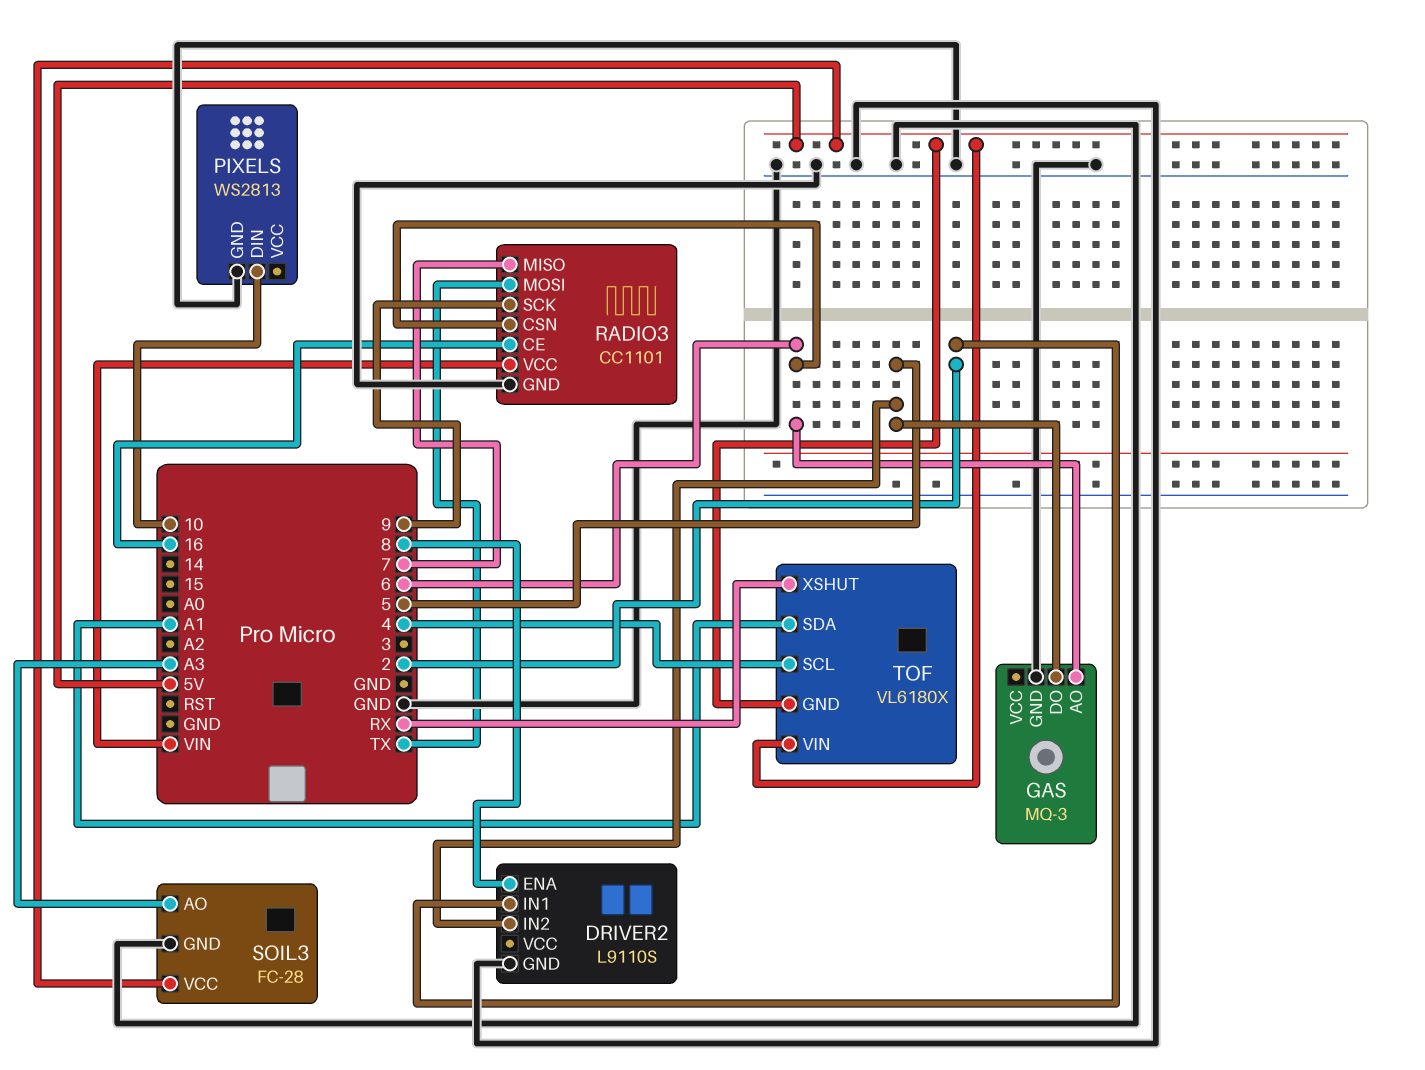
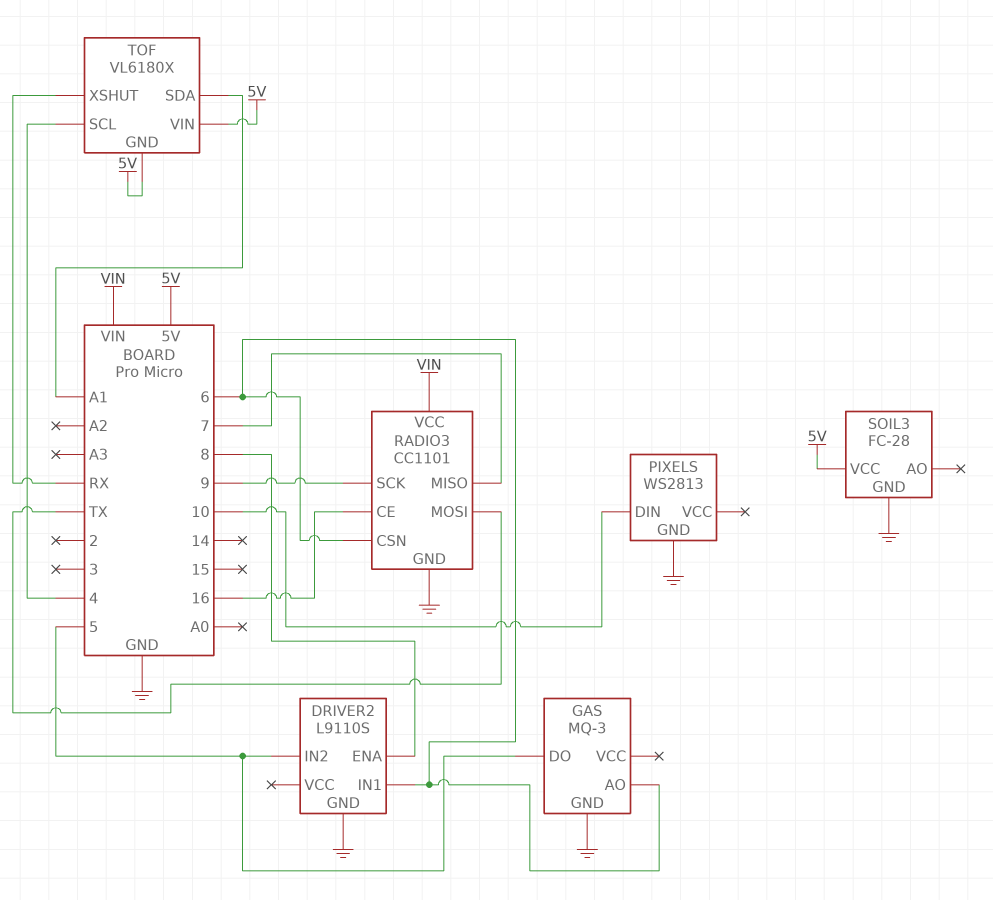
DRIVER2 pin IN1: 2 -> 6
SOIL3 pin AO: A3 -> none

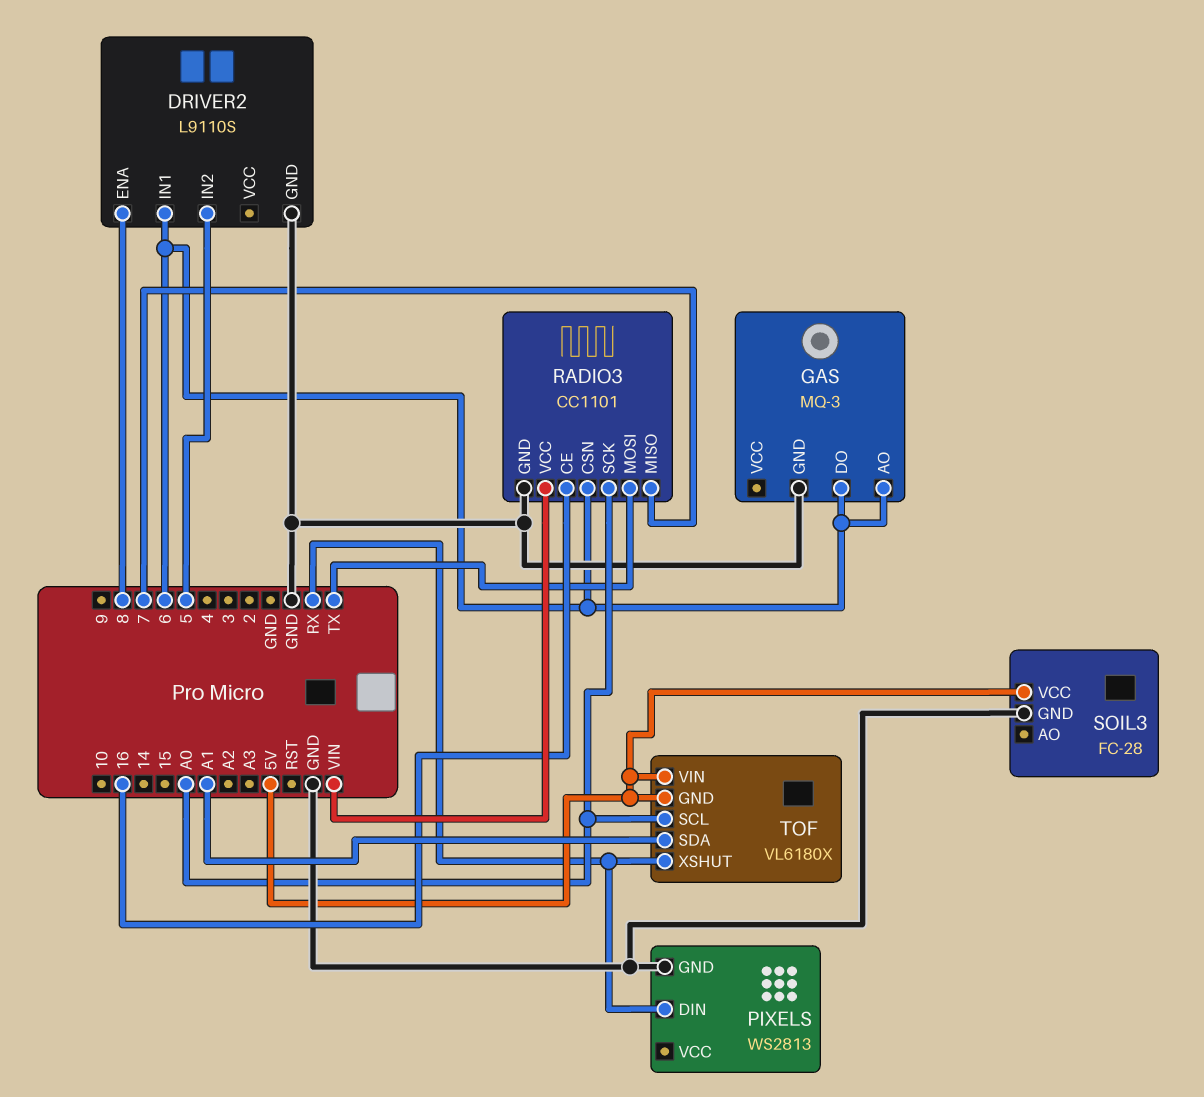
GAS pin DO: 5 -> 6
PIXELS pin DIN: 10 -> RX
RADIO3 pin SCK: 9 -> A0
TOF pin SCL: 4 -> A0

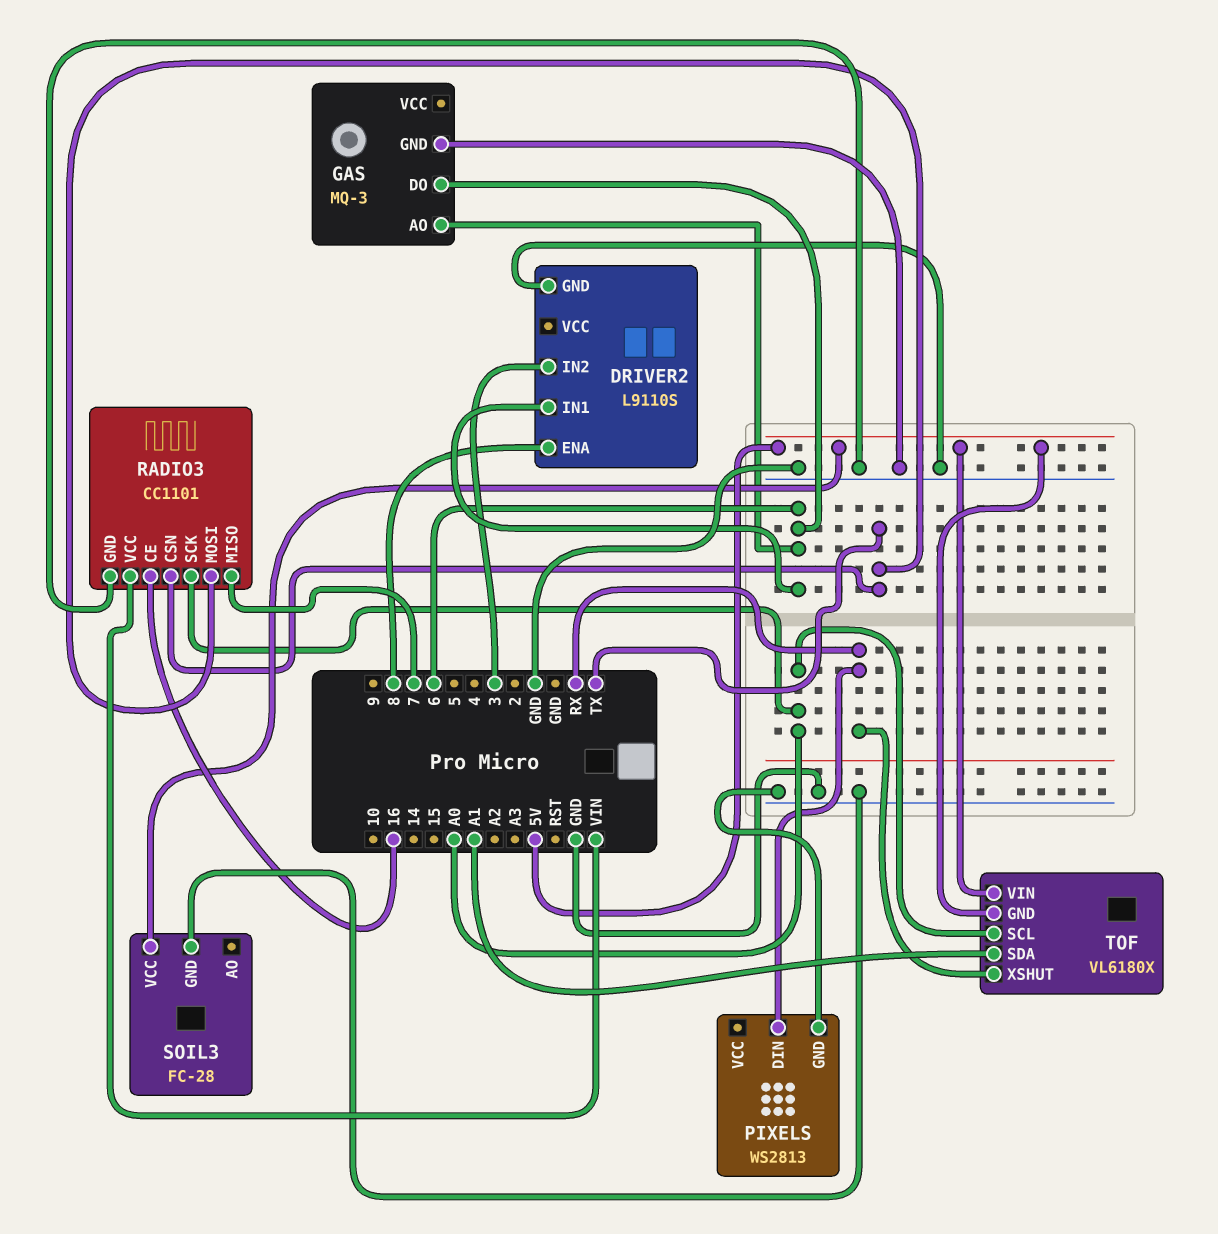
DRIVER2 pin IN2: 5 -> 3
RADIO3 pin CSN: 6 -> TX

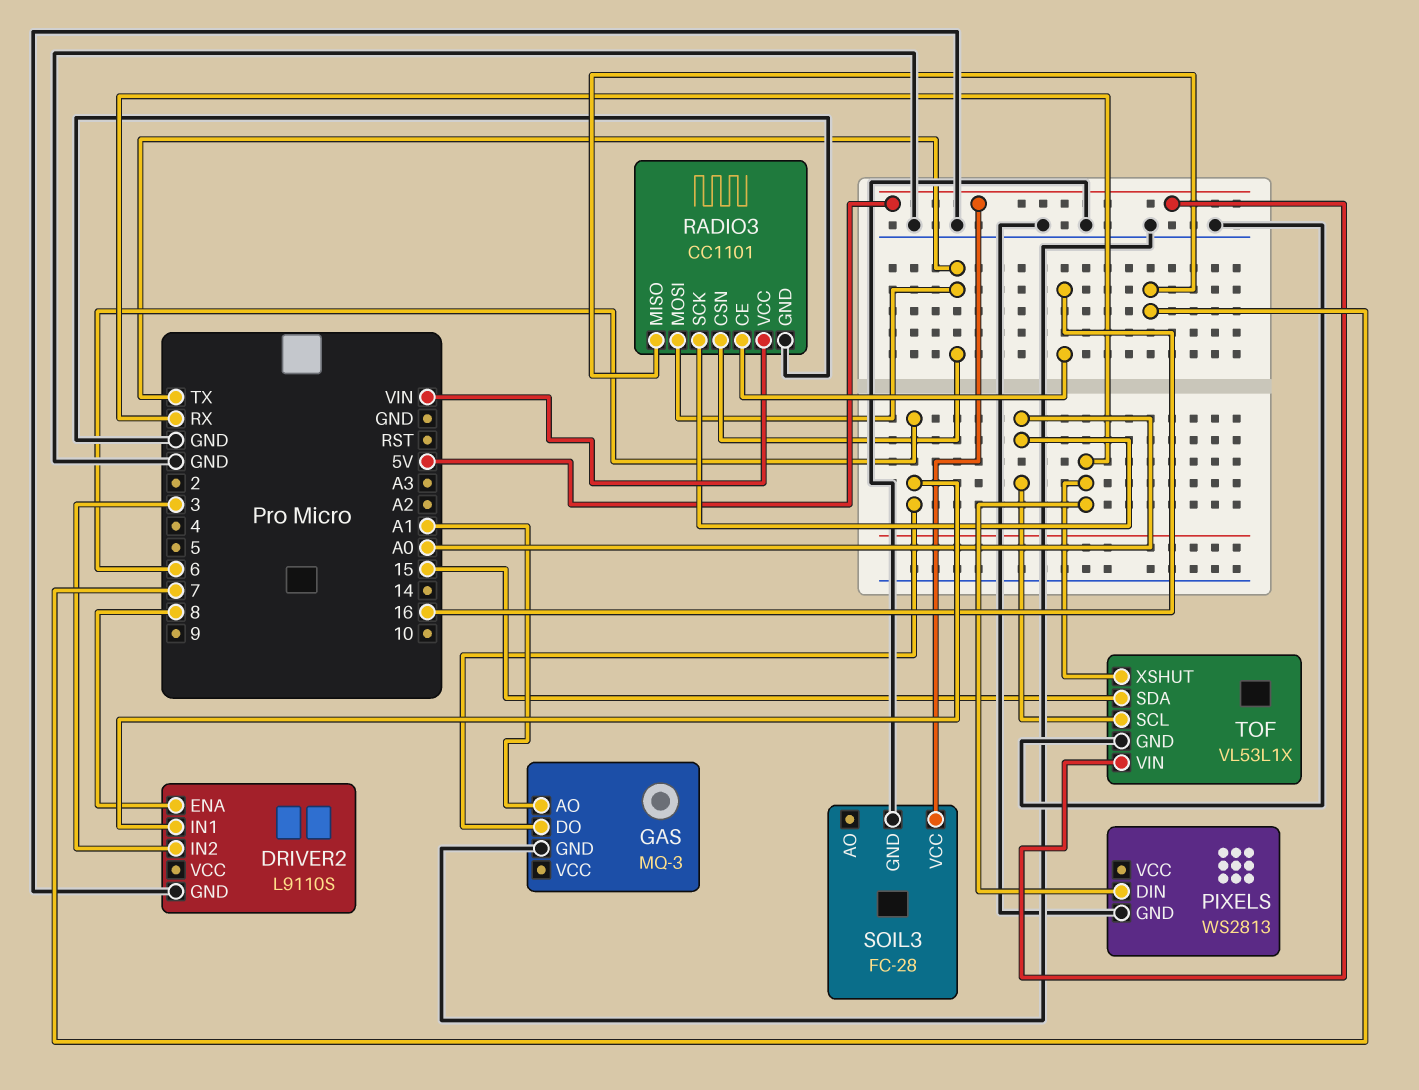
GAS pin AO: 6 -> A1
TOF: VL6180X -> VL53L1X
TOF pin GND: 5V -> GND
TOF pin SDA: A1 -> 15

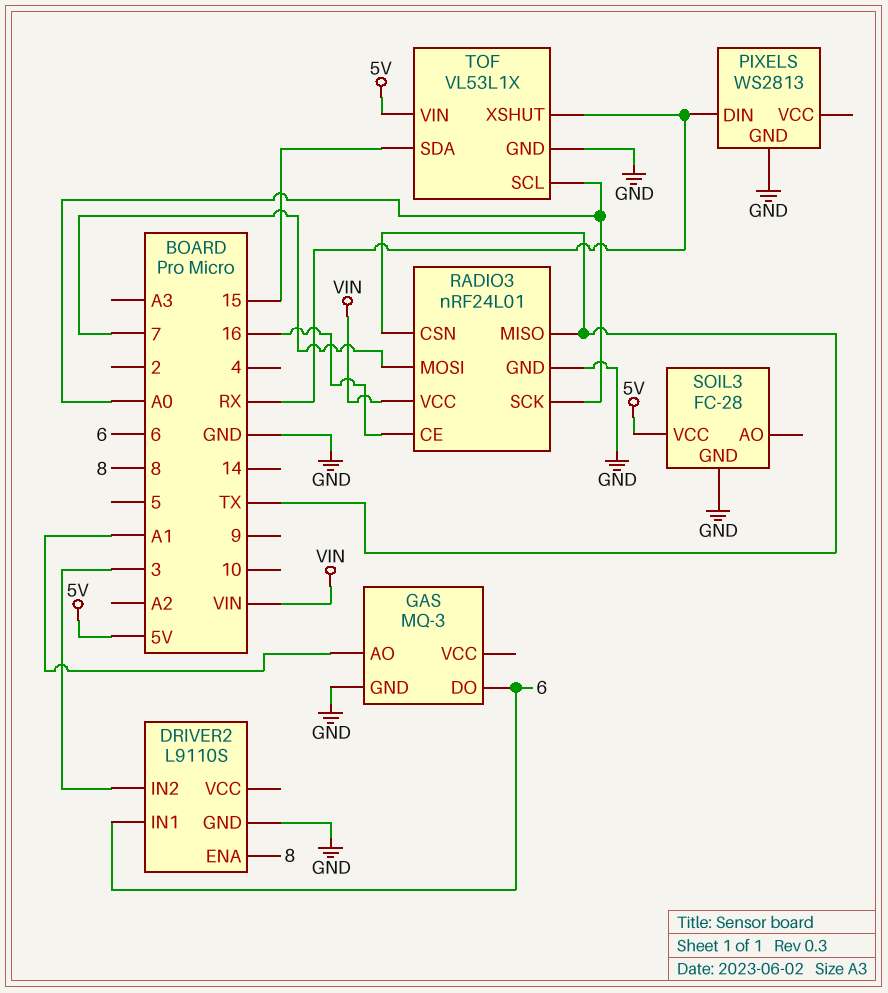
RADIO3: CC1101 -> nRF24L01
RADIO3 pin MISO: 7 -> TX
RADIO3 pin MOSI: TX -> 7

